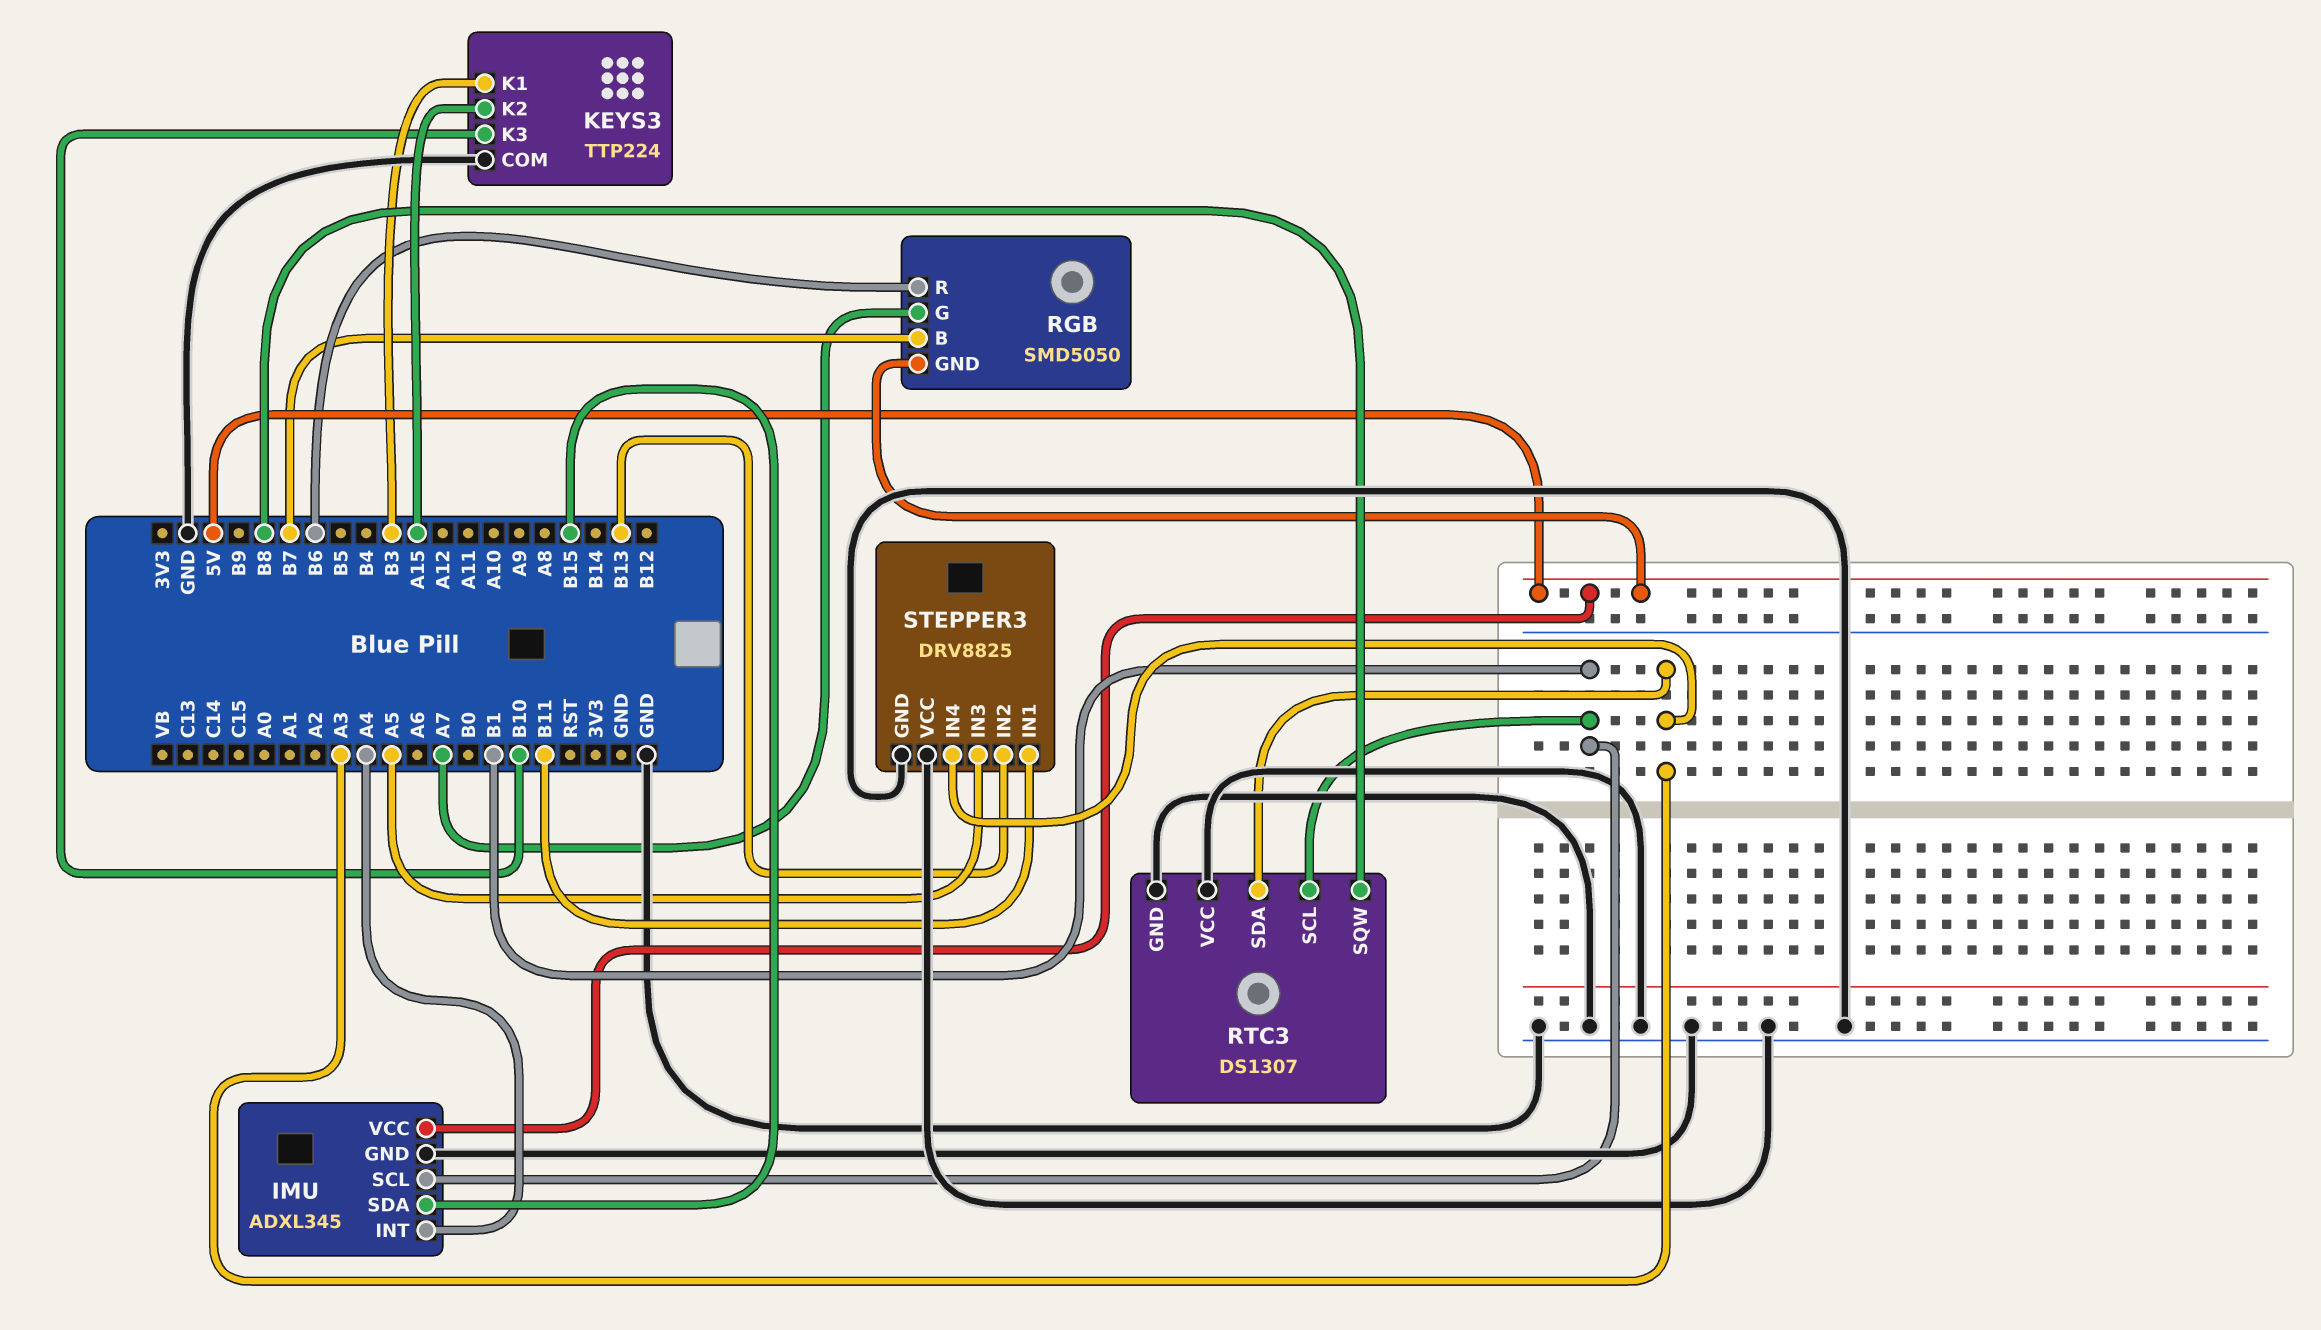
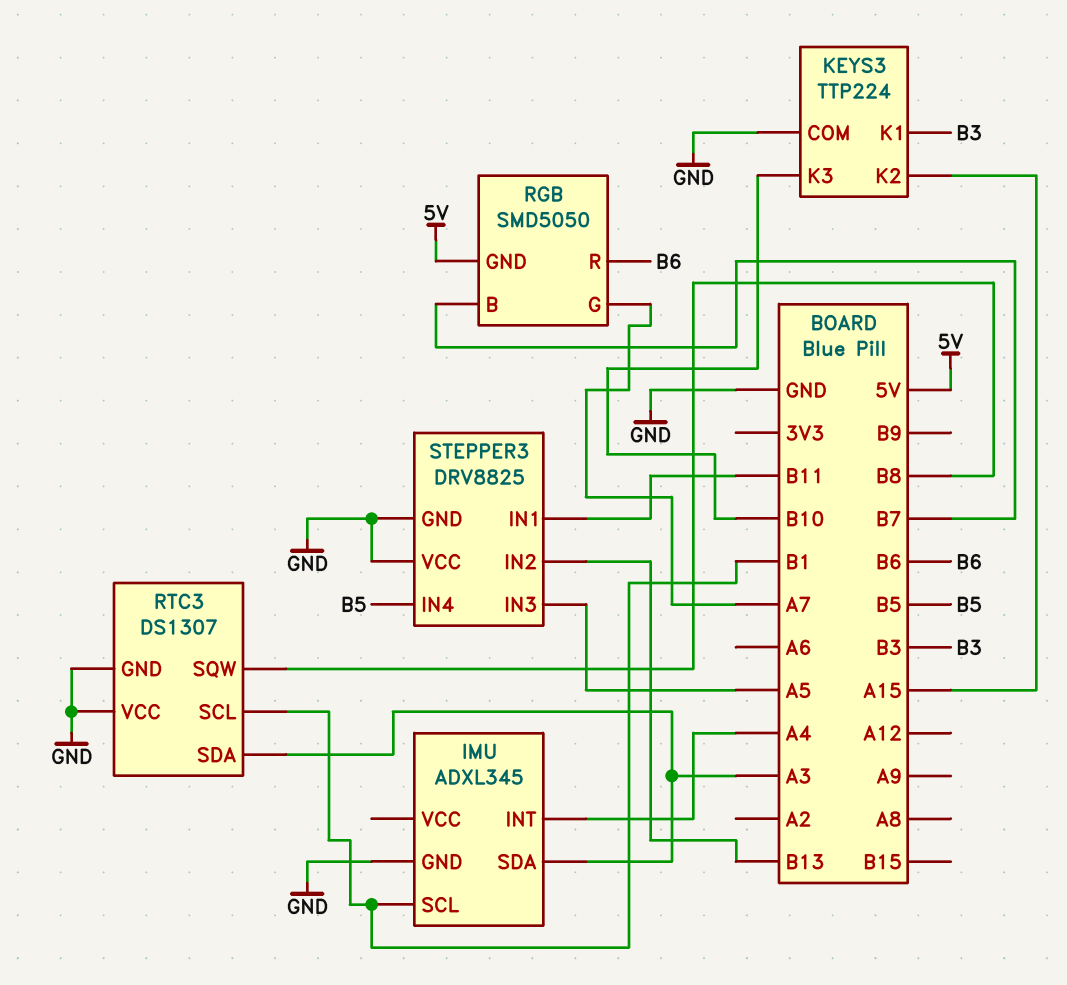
IMU pin SDA: B15 -> A3
IMU pin VCC: 5V -> none
STEPPER3 pin IN4: A3 -> B5

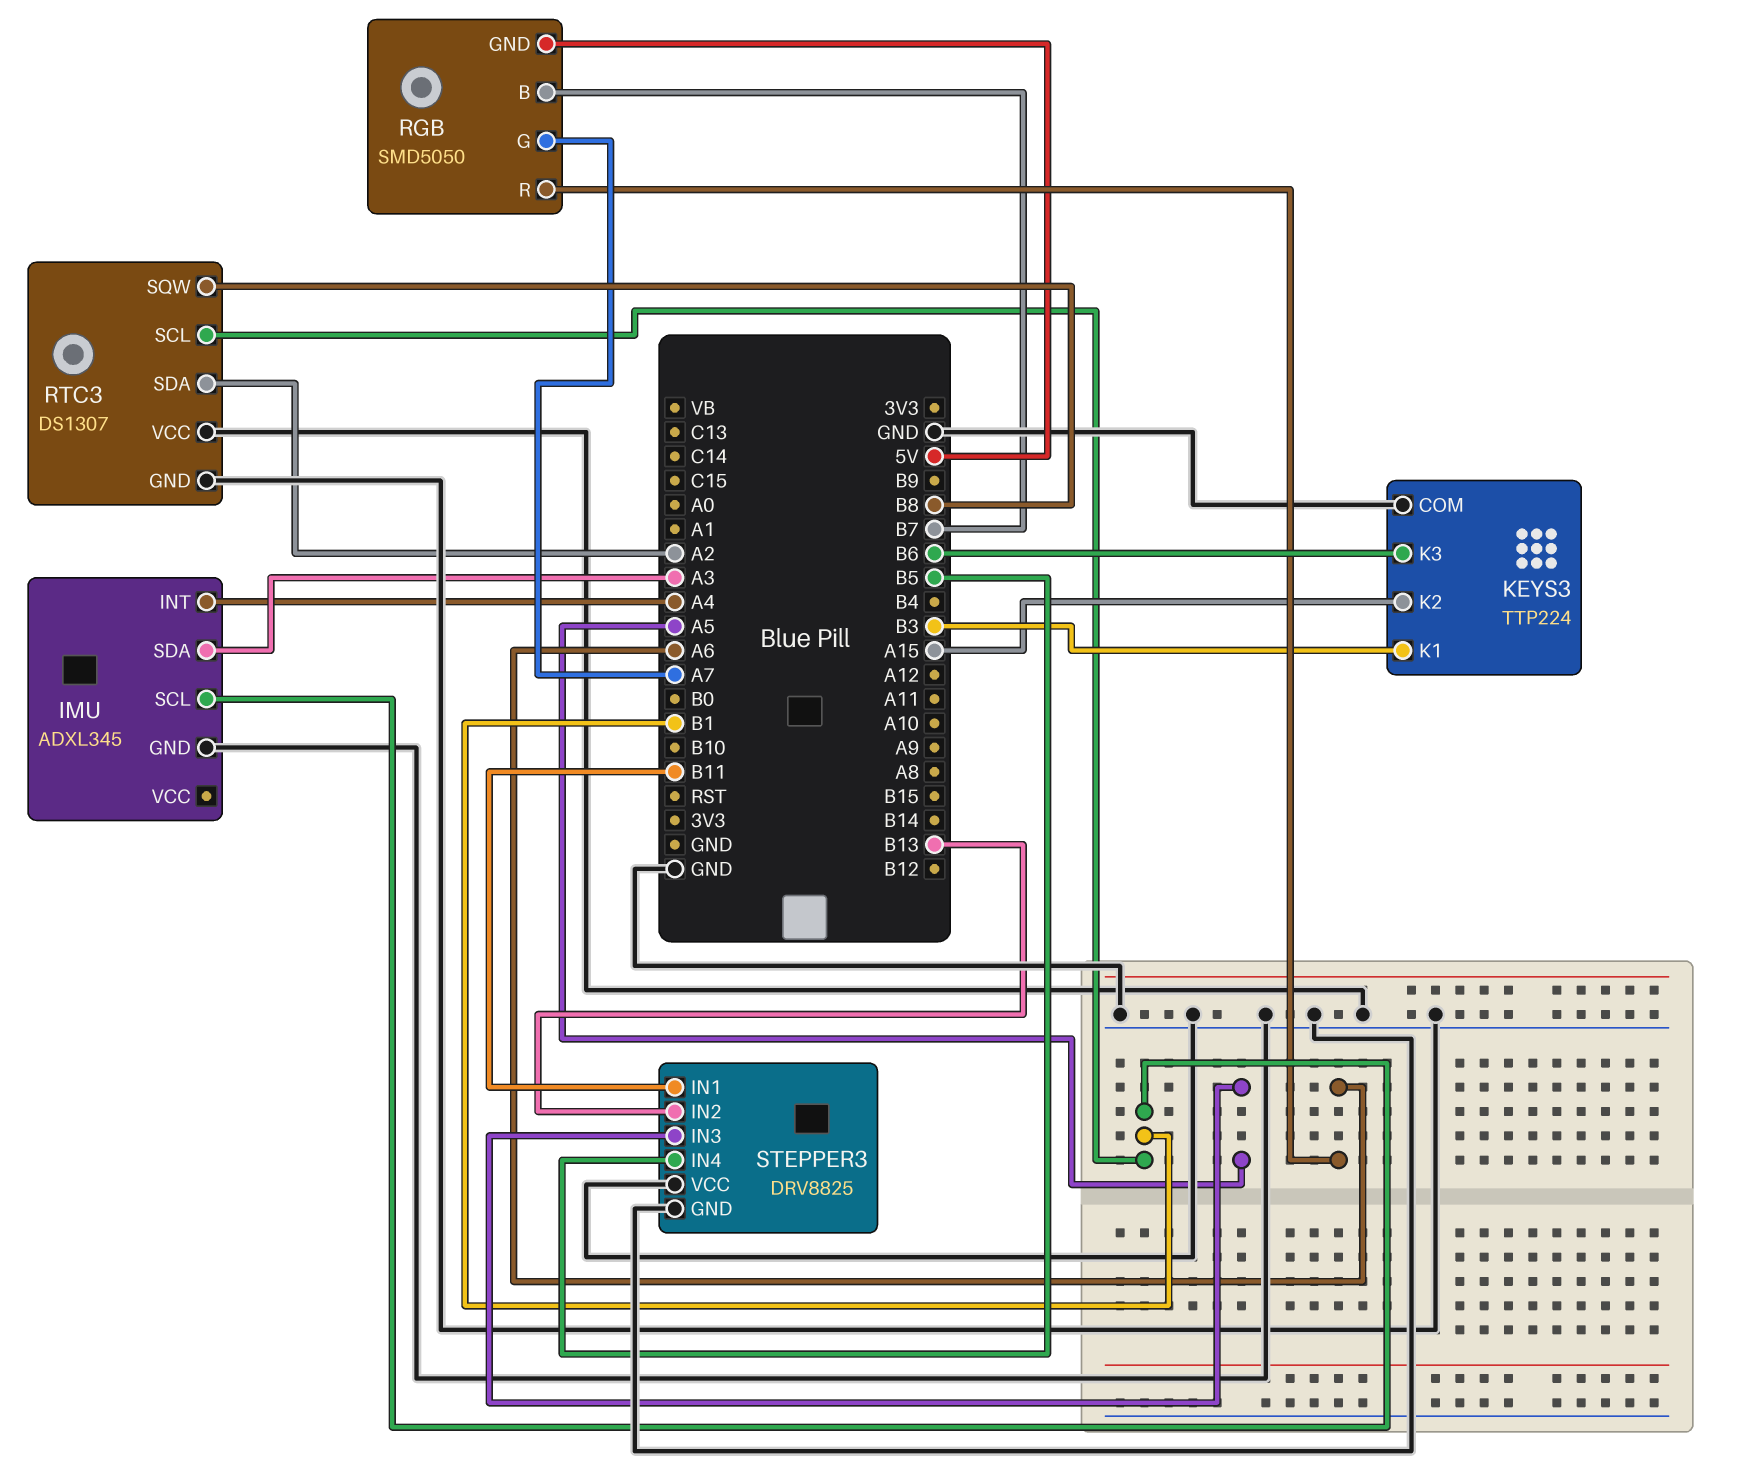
KEYS3 pin K3: B10 -> B6
RGB pin R: B6 -> A6
RTC3 pin SDA: A3 -> A2

